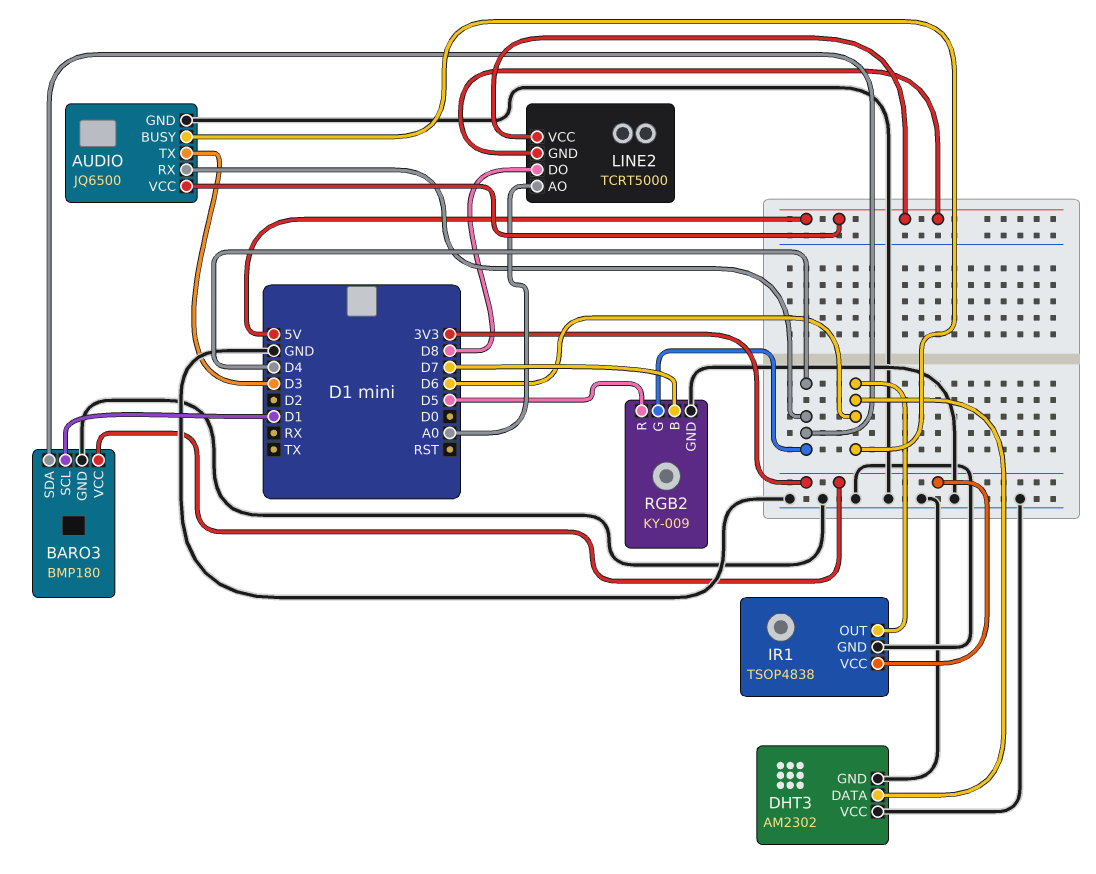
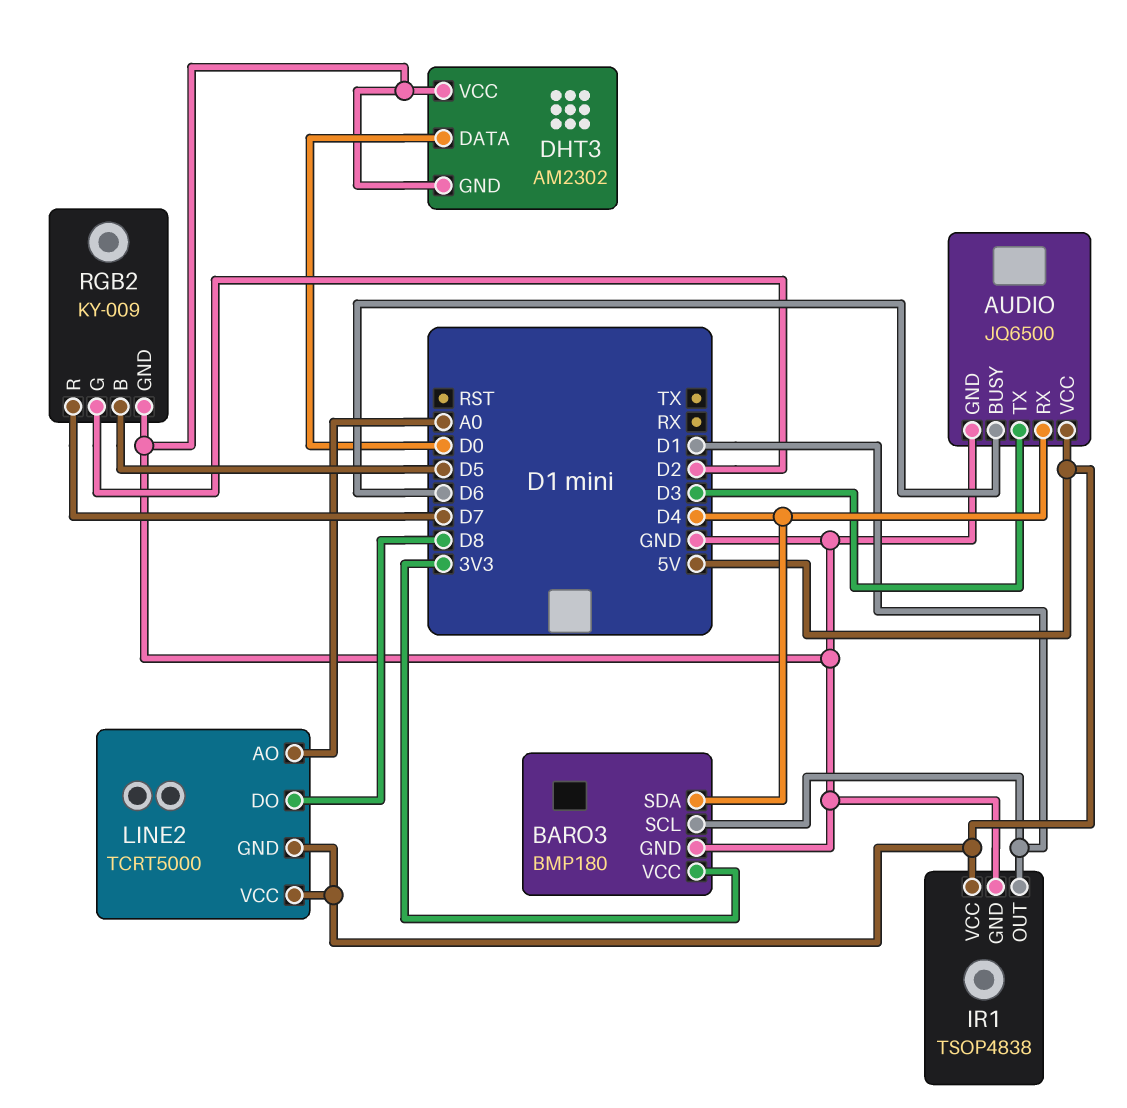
DHT3 pin DATA: D6 -> D0
IR1 pin OUT: D6 -> D1
IR1 pin VCC: 3V3 -> 5V
RGB2 pin B: D7 -> D5
RGB2 pin G: D4 -> D2
RGB2 pin R: D5 -> D7

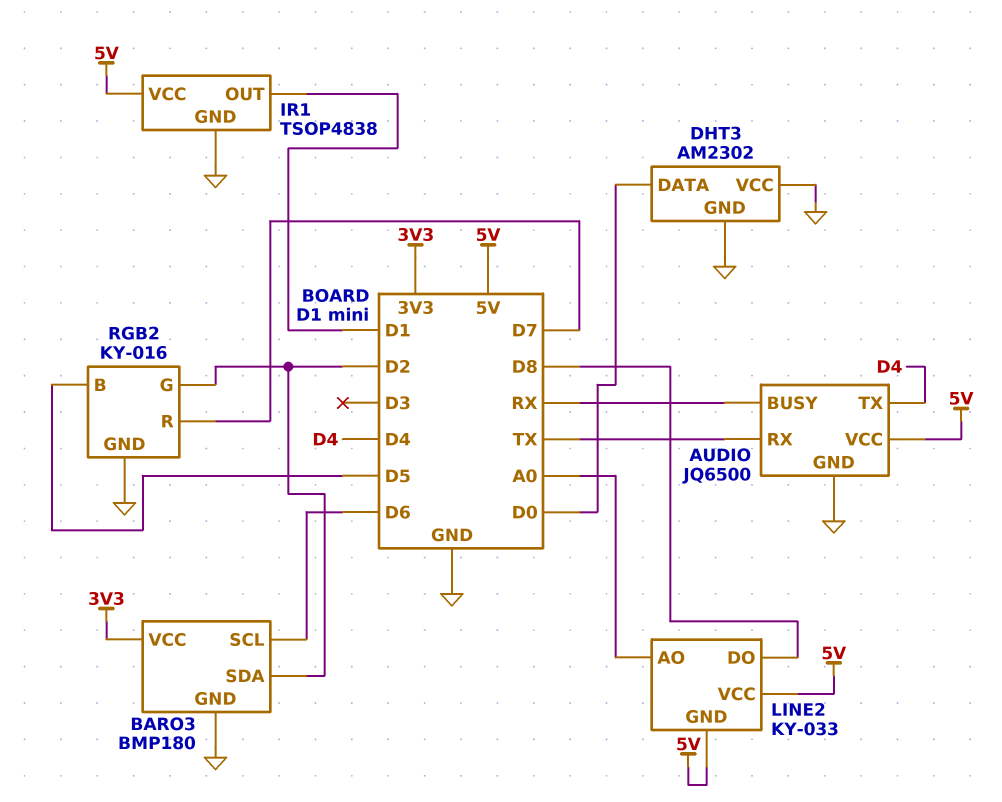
AUDIO pin BUSY: D6 -> RX
AUDIO pin RX: D4 -> TX
AUDIO pin TX: D3 -> D4
BARO3 pin SCL: D1 -> D6
BARO3 pin SDA: D4 -> D2
LINE2: TCRT5000 -> KY-033
RGB2: KY-009 -> KY-016

